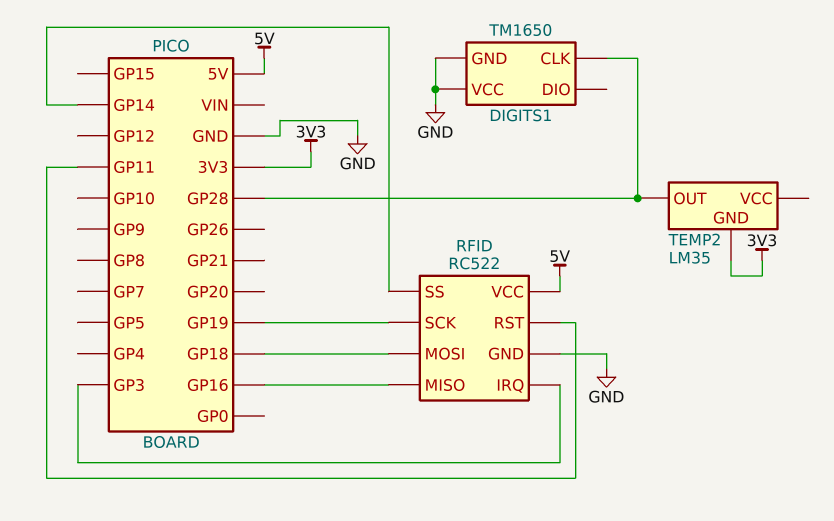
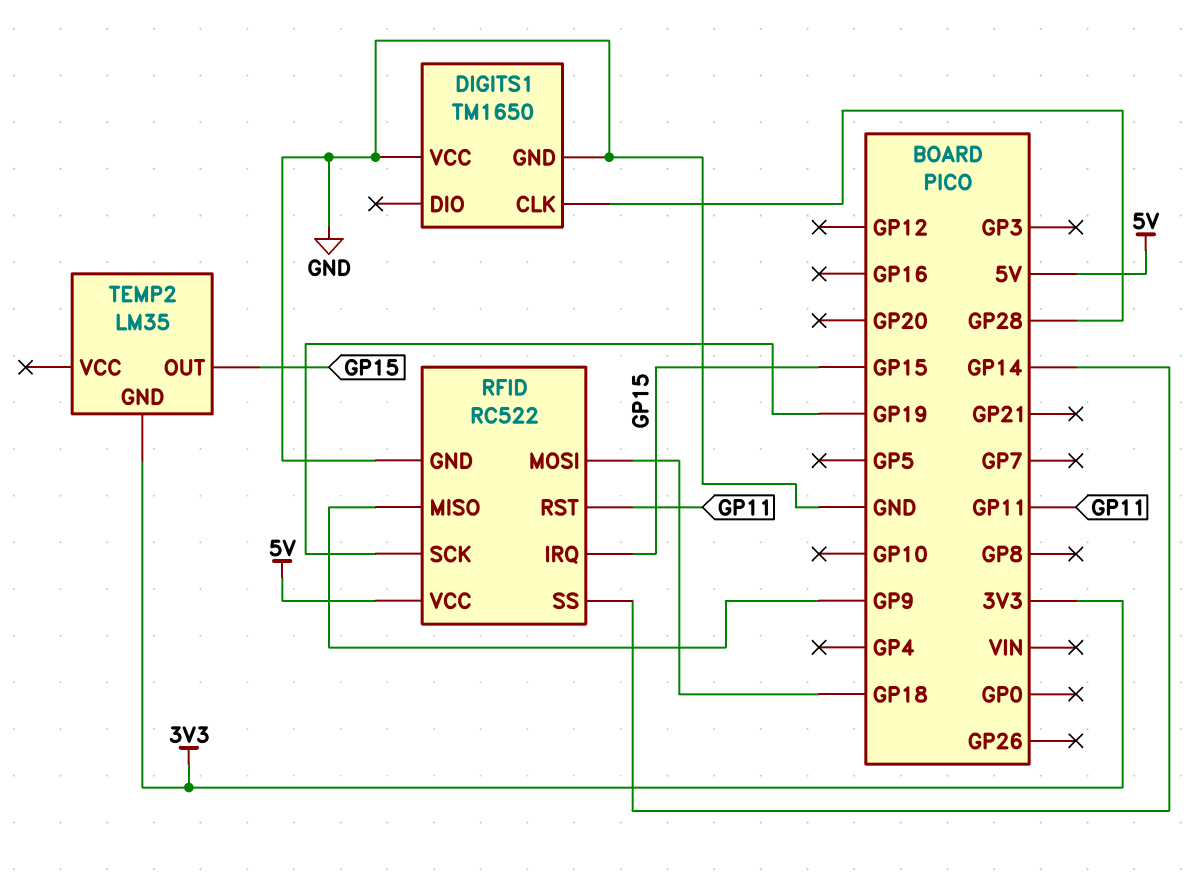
RFID pin IRQ: GP3 -> GP15
RFID pin MISO: GP16 -> GP9
TEMP2 pin OUT: GP28 -> GP15

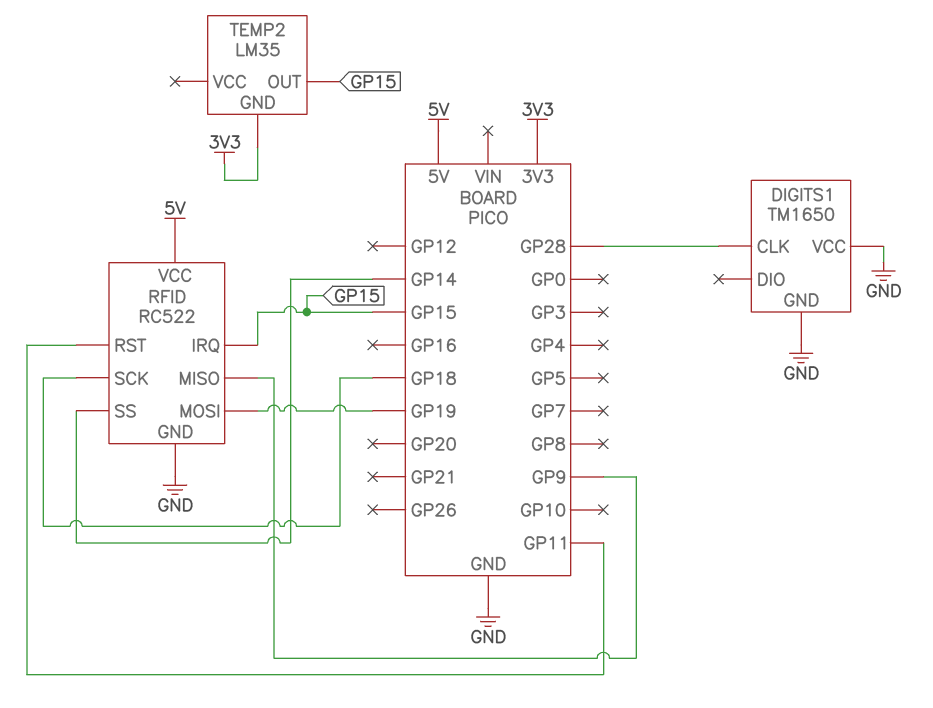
RFID pin MOSI: GP18 -> GP19
RFID pin SCK: GP19 -> GP18

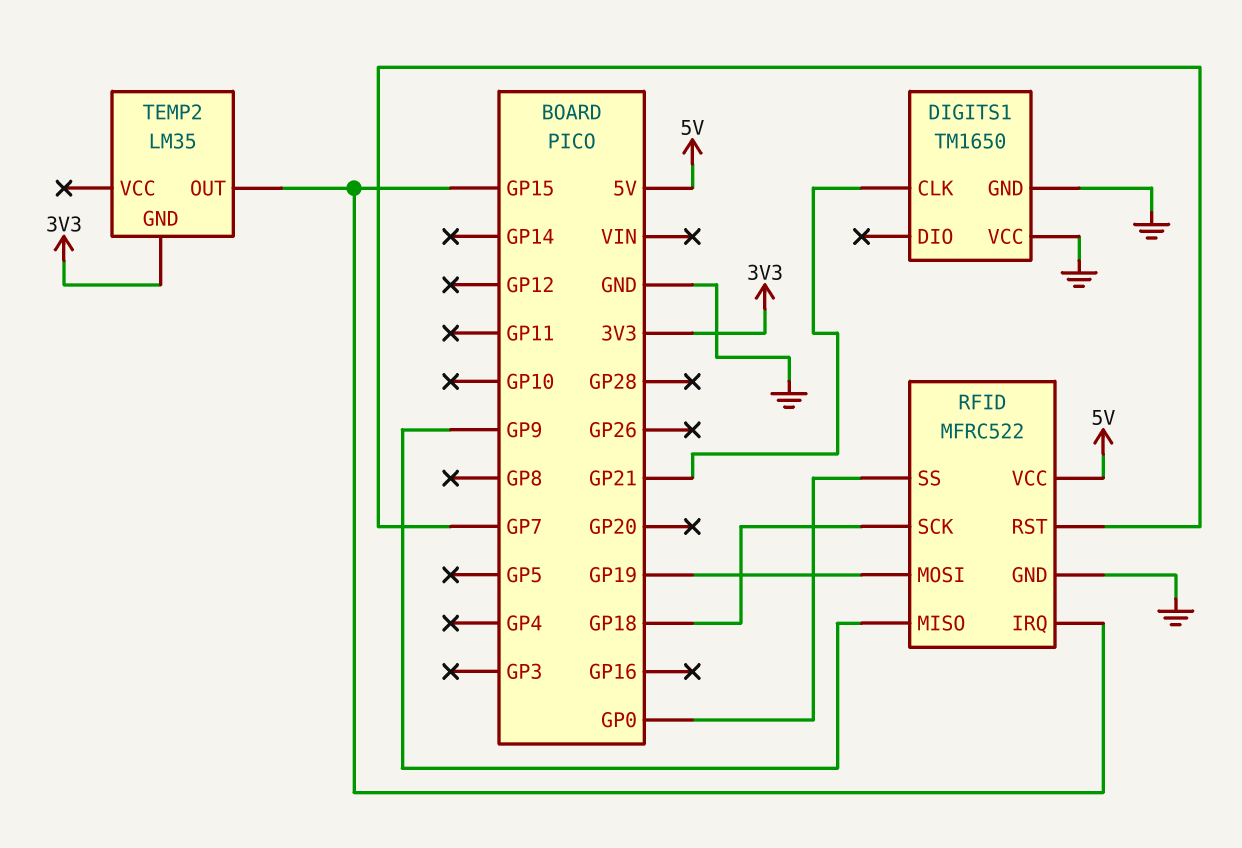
DIGITS1 pin CLK: GP28 -> GP21
RFID: RC522 -> MFRC522
RFID pin RST: GP11 -> GP7
RFID pin SS: GP14 -> GP0

